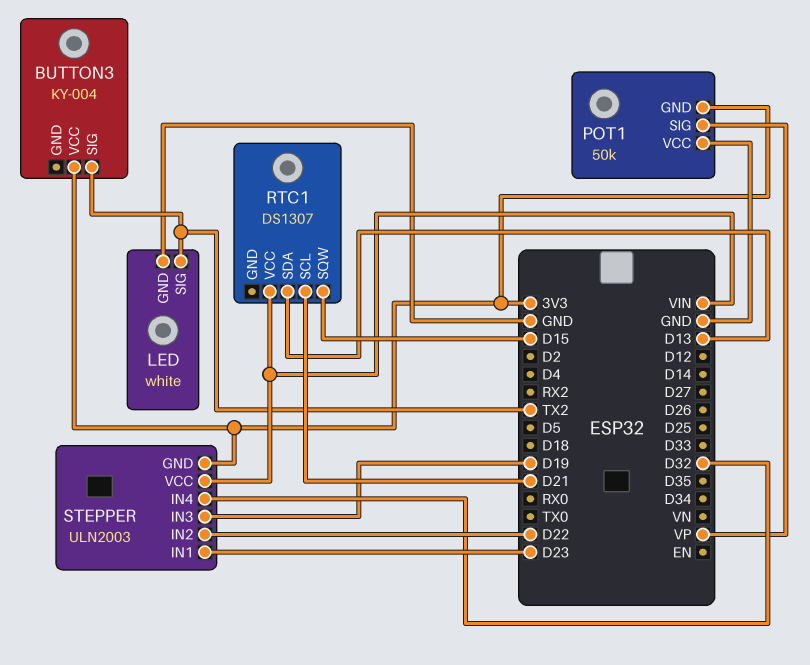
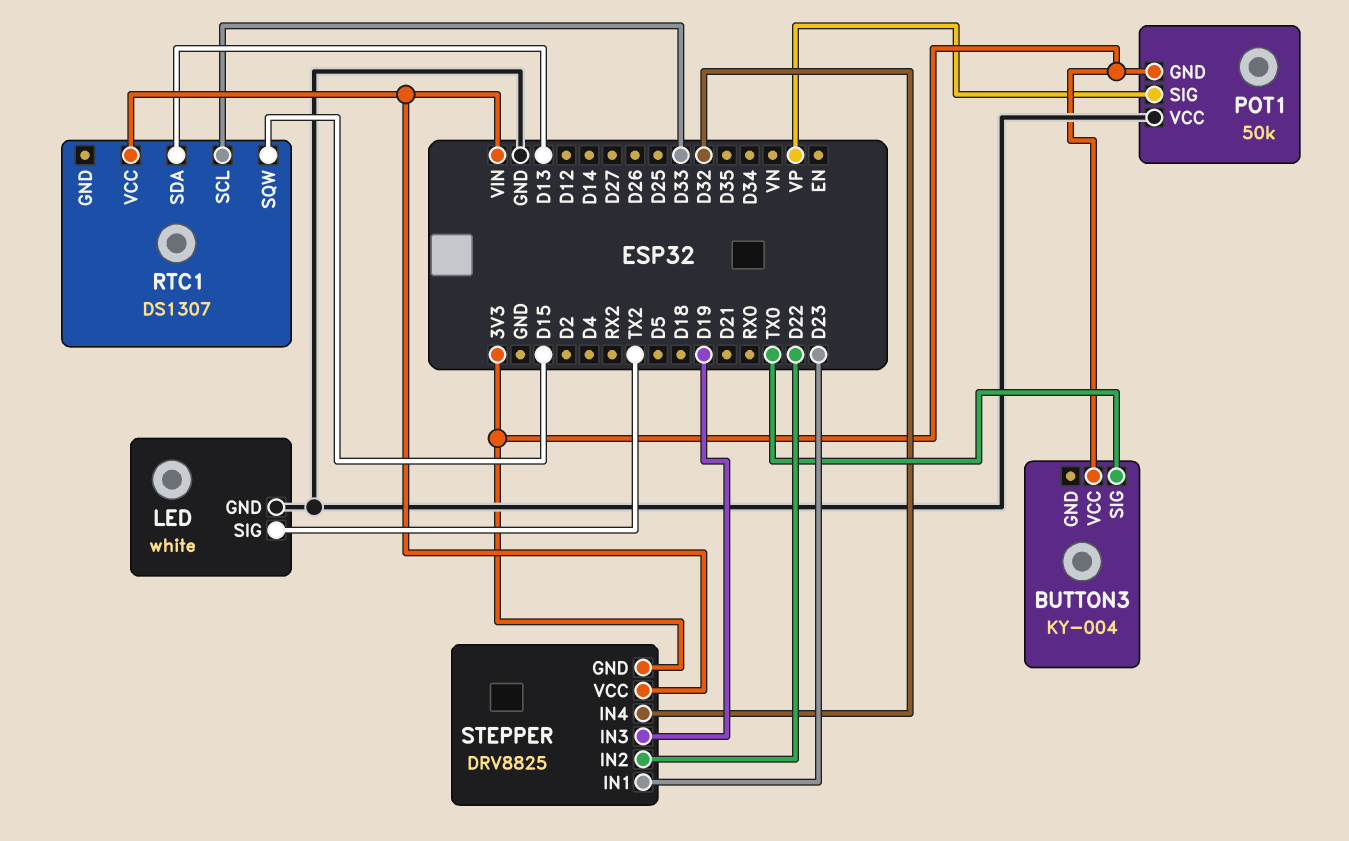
BUTTON3 pin SIG: TX2 -> TX0
RTC1 pin SCL: D21 -> D33
STEPPER: ULN2003 -> DRV8825

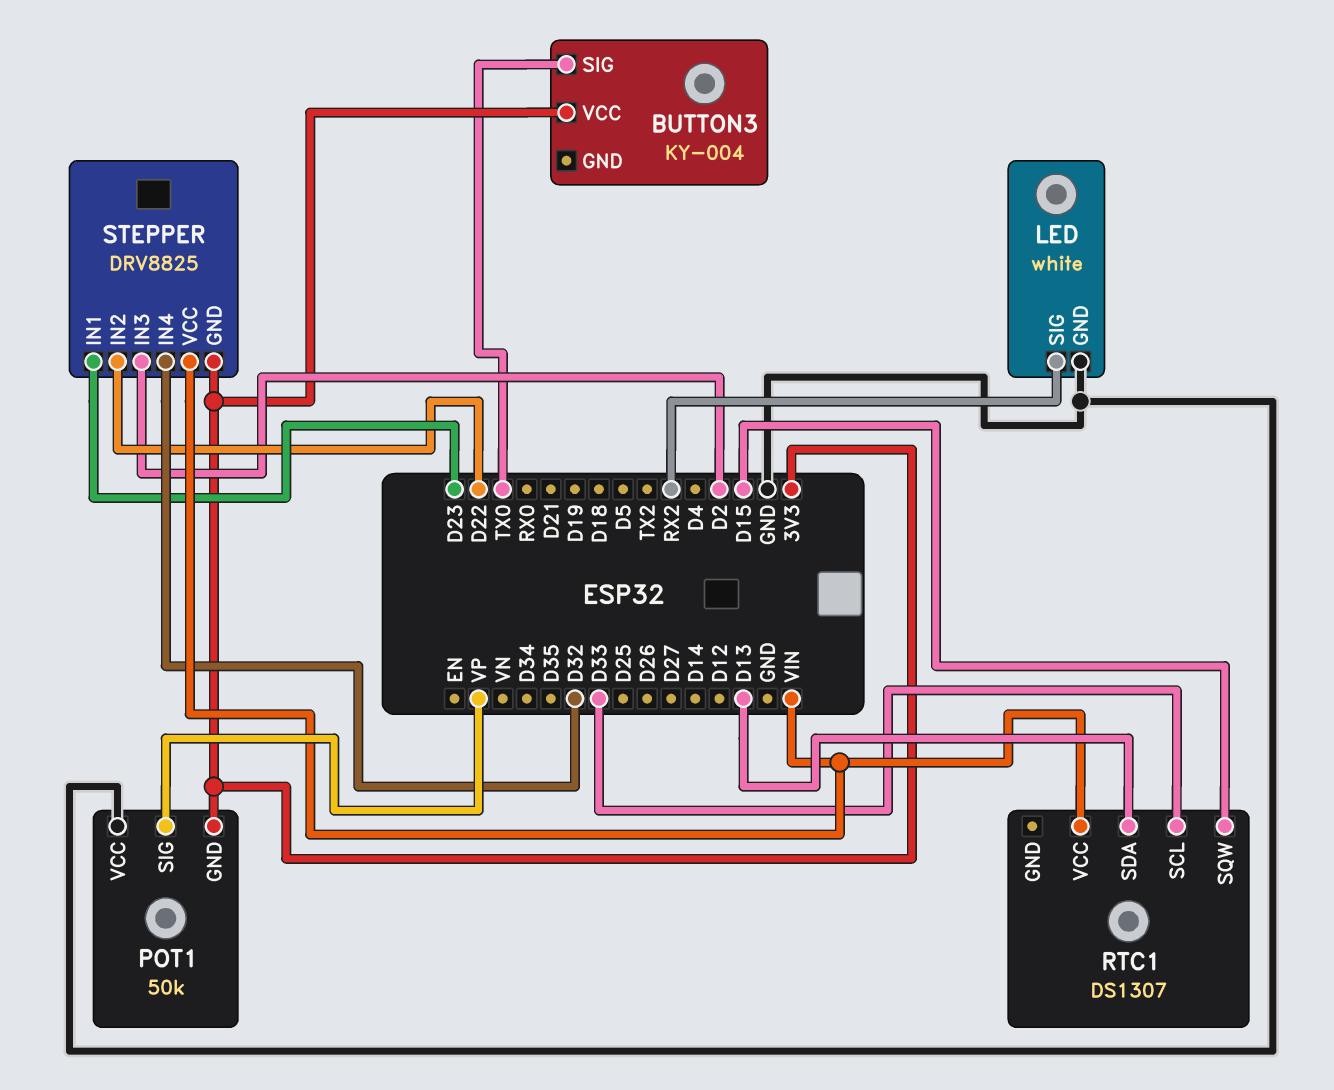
LED pin SIG: TX2 -> RX2
STEPPER pin IN3: D19 -> D2

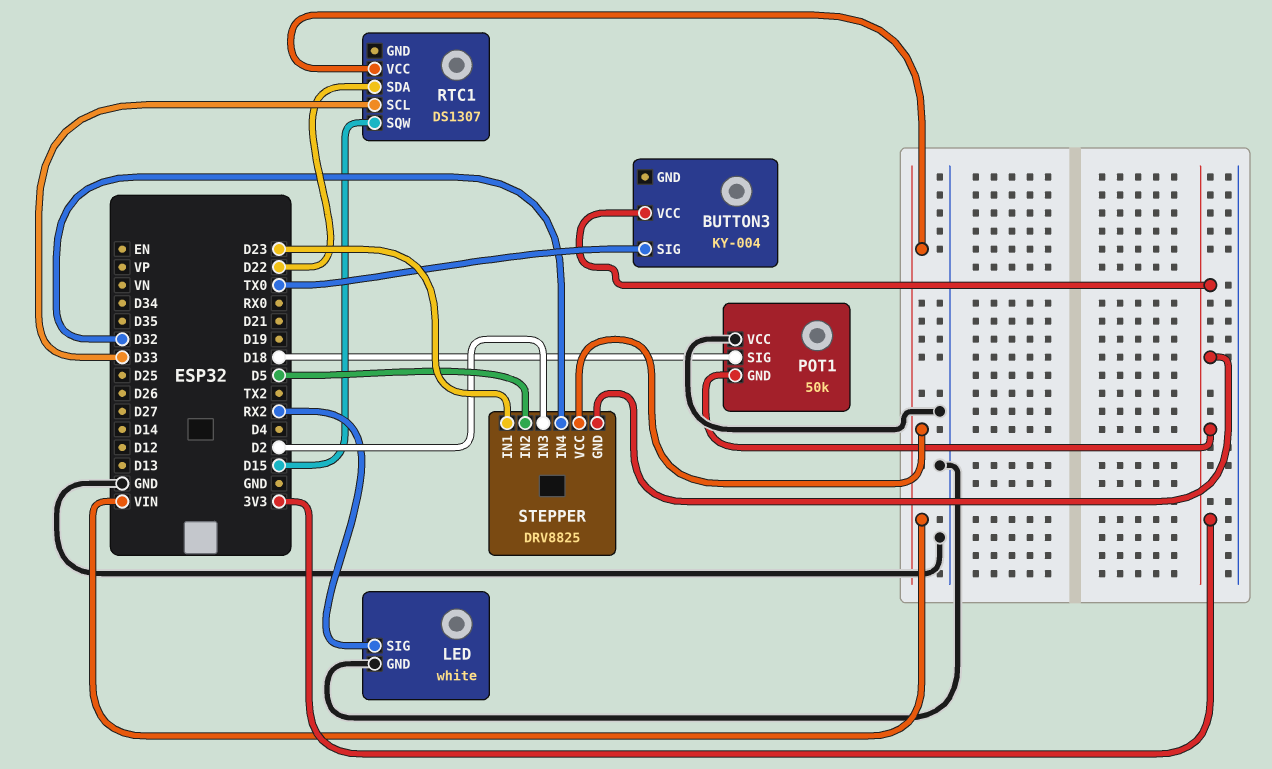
POT1 pin SIG: VP -> D18
RTC1 pin SDA: D13 -> D22
STEPPER pin IN2: D22 -> D5

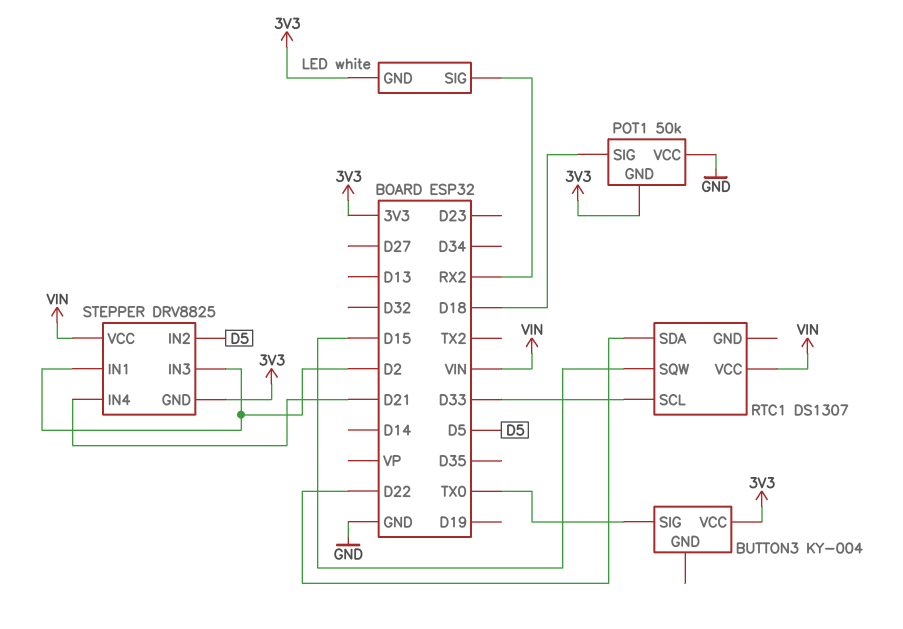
LED pin GND: GND -> 3V3
STEPPER pin IN1: D23 -> D2
STEPPER pin IN4: D32 -> D21

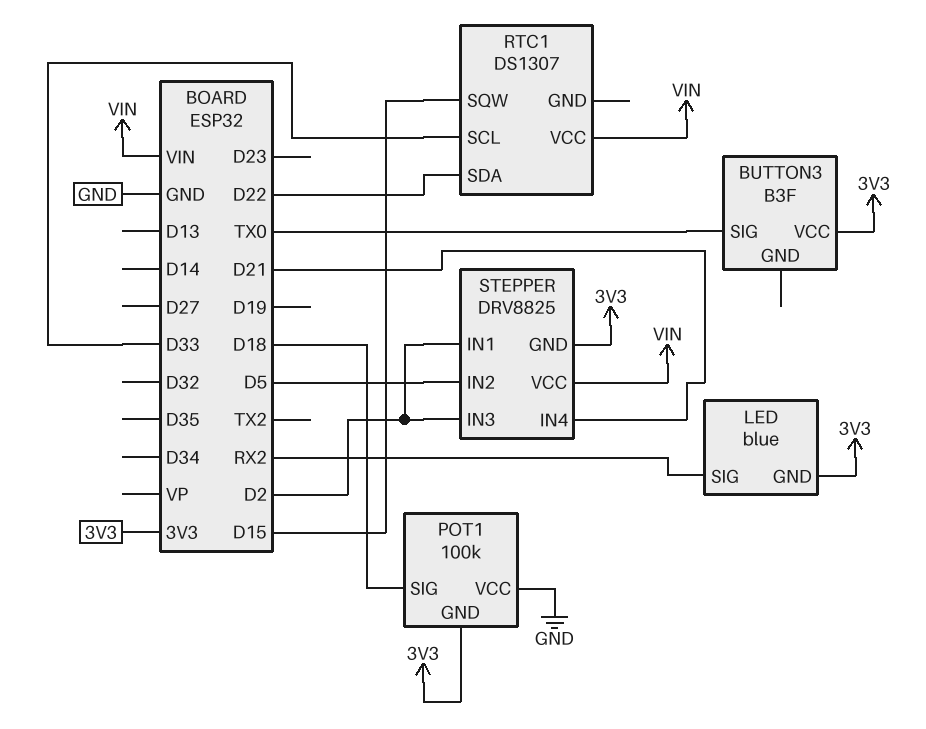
BUTTON3: KY-004 -> B3F
LED: white -> blue
POT1: 50k -> 100k

